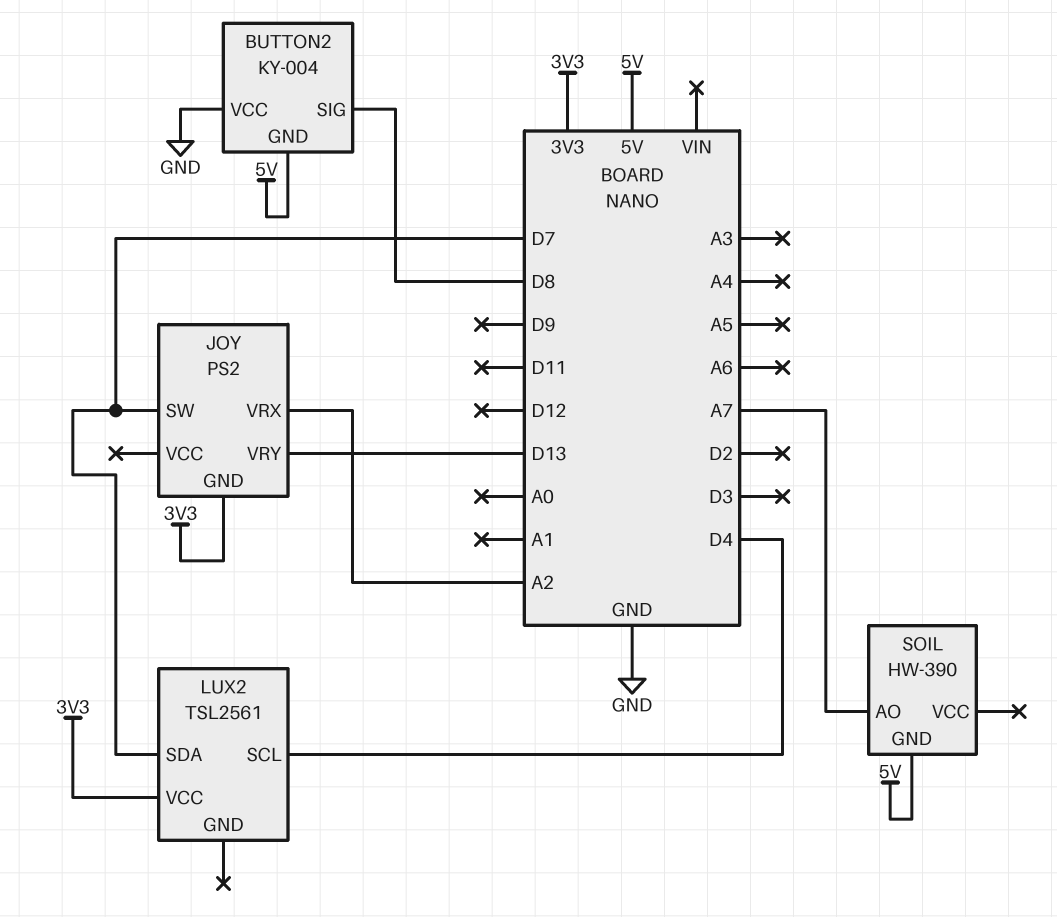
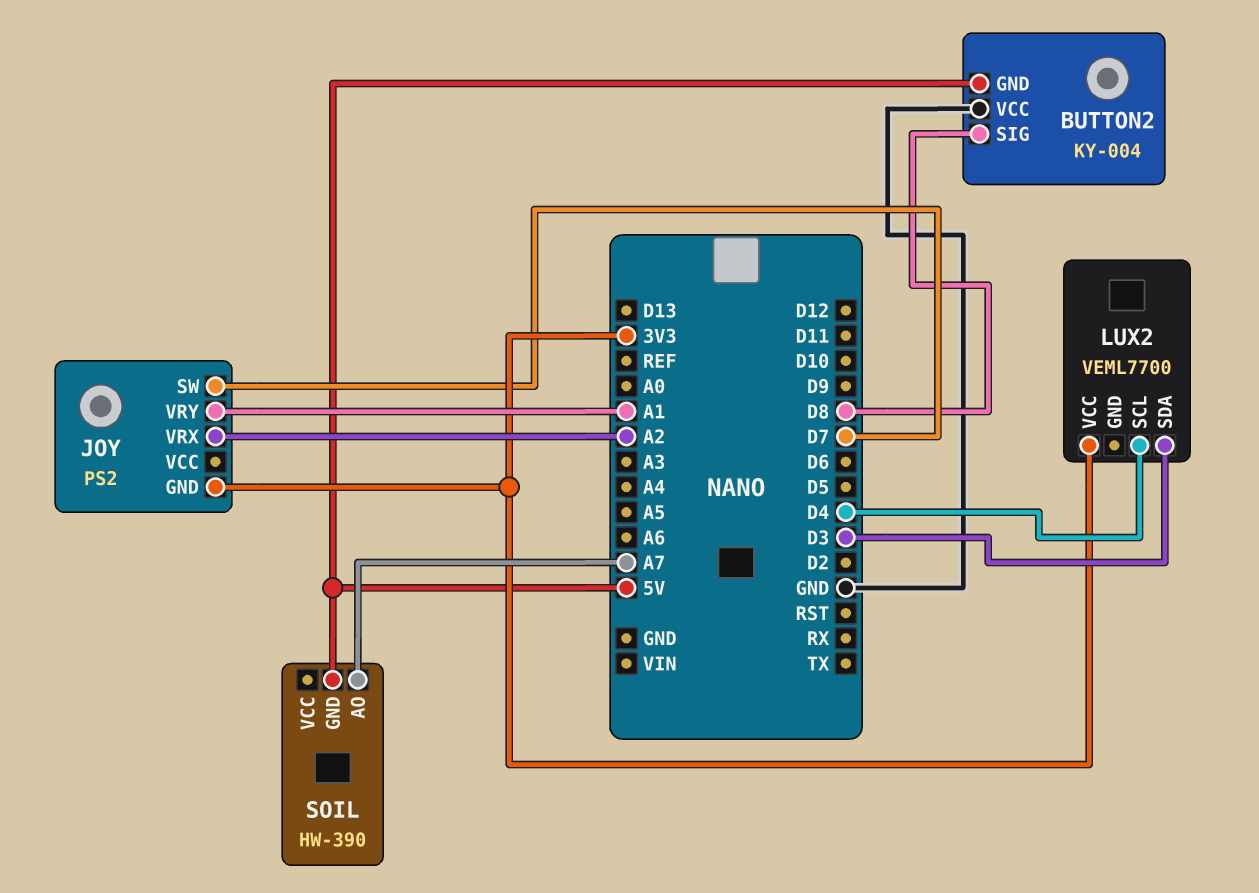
JOY pin VRY: D13 -> A1
LUX2: TSL2561 -> VEML7700
LUX2 pin SDA: D7 -> D3

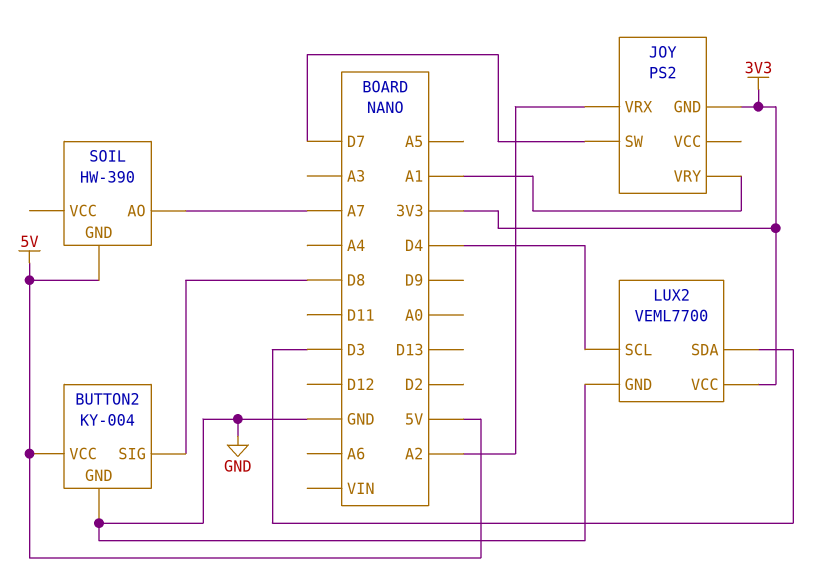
BUTTON2 pin GND: 5V -> GND
BUTTON2 pin VCC: GND -> 5V
LUX2 pin GND: none -> GND

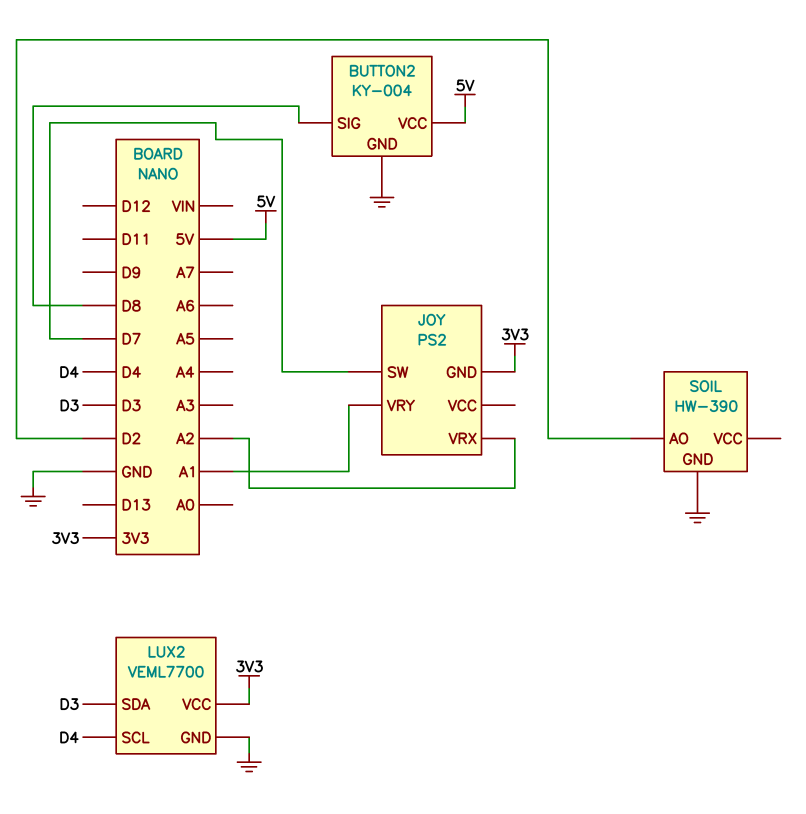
SOIL pin AO: A7 -> D2
SOIL pin GND: 5V -> GND

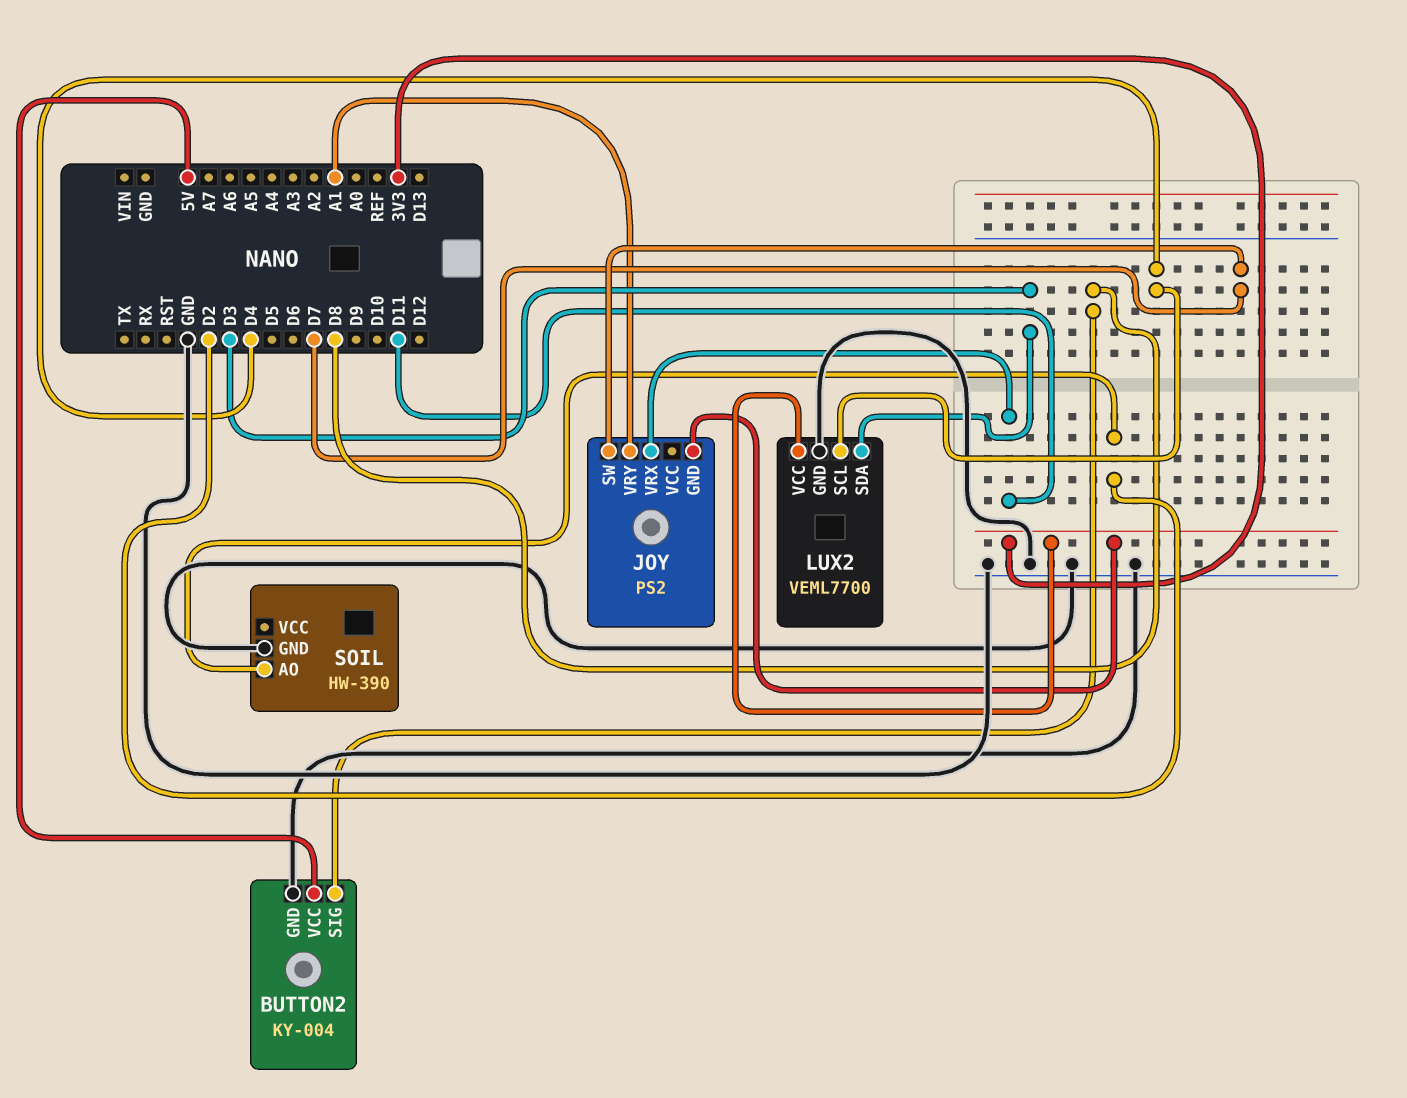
JOY pin VRX: A2 -> D11

